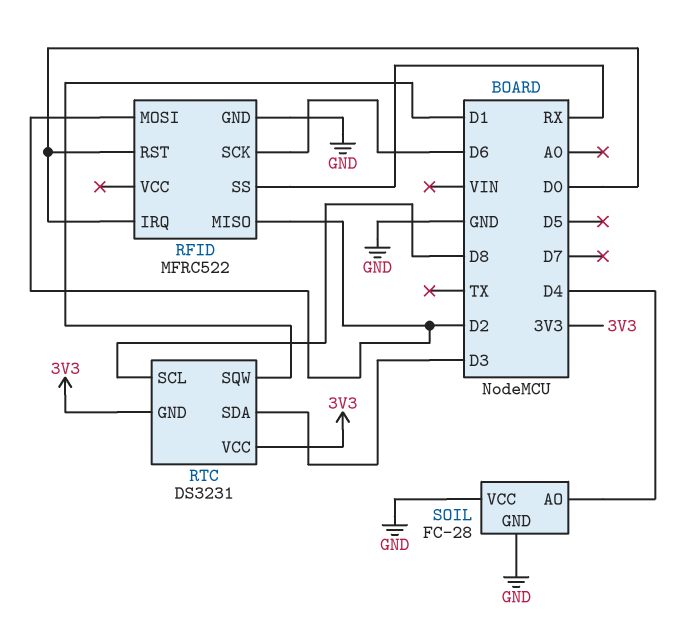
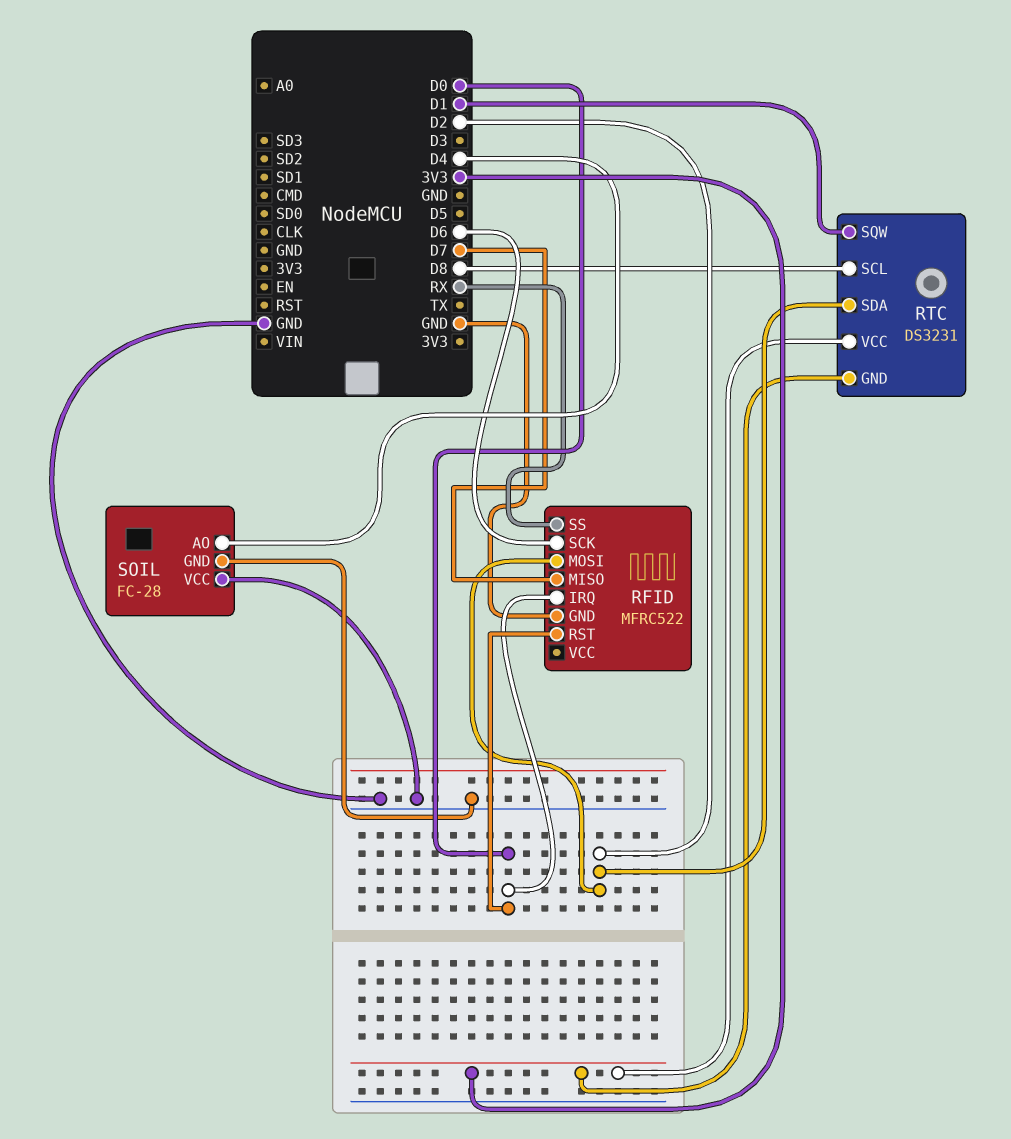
RFID pin MISO: D2 -> D7
RTC pin SDA: D3 -> D2

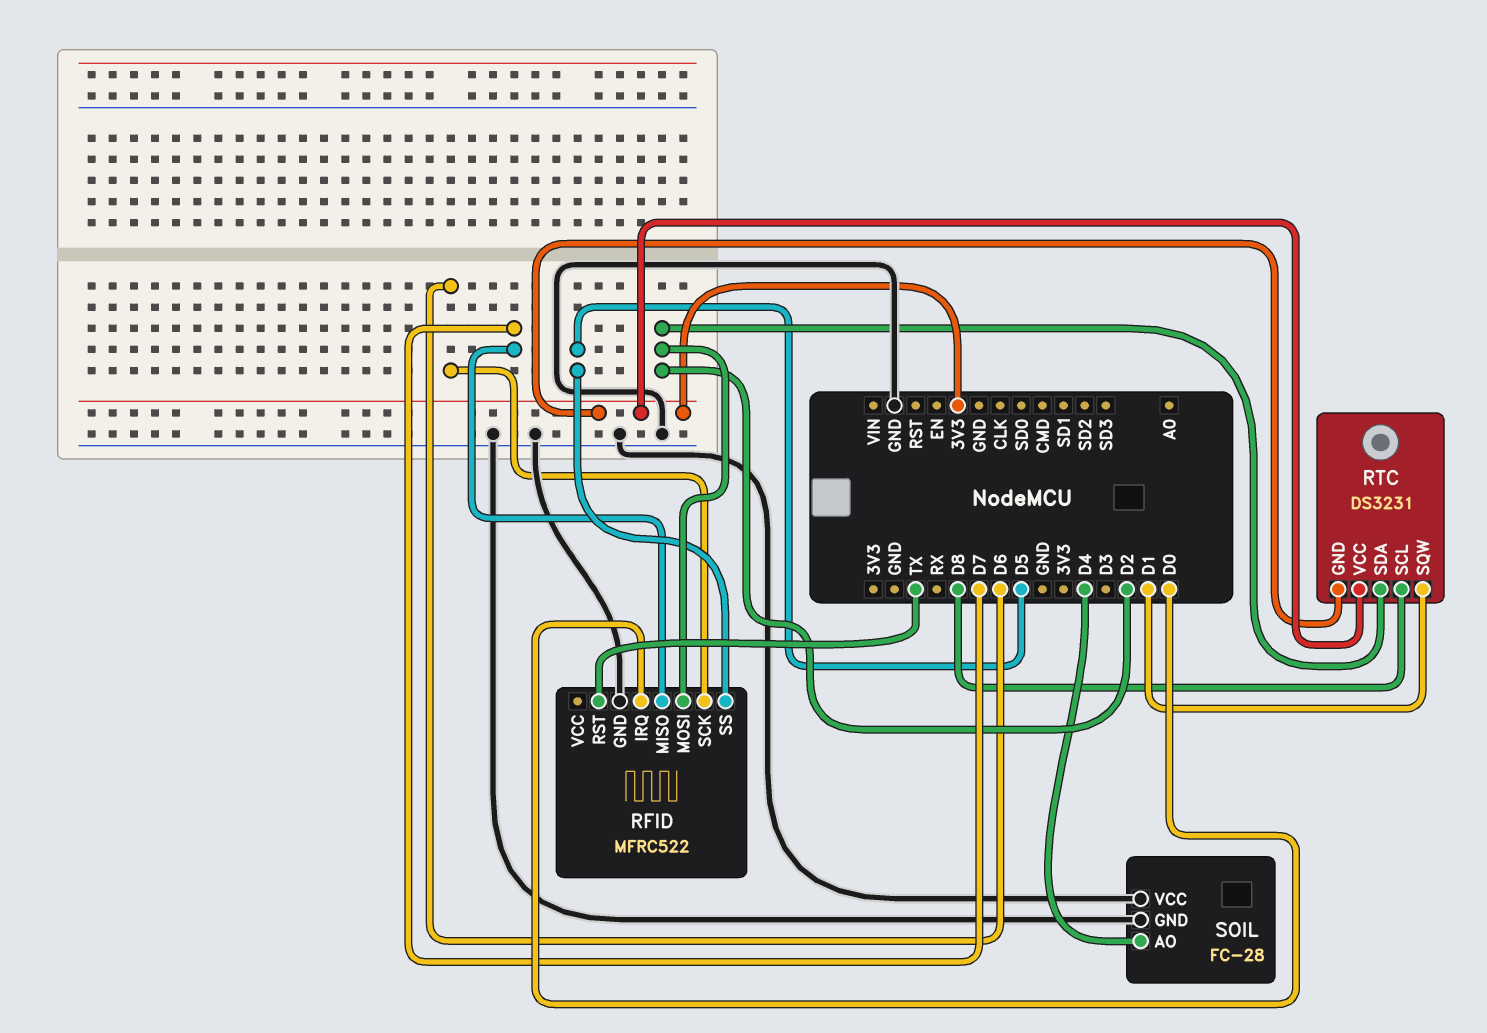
RFID pin RST: D0 -> TX
RFID pin SS: RX -> D5

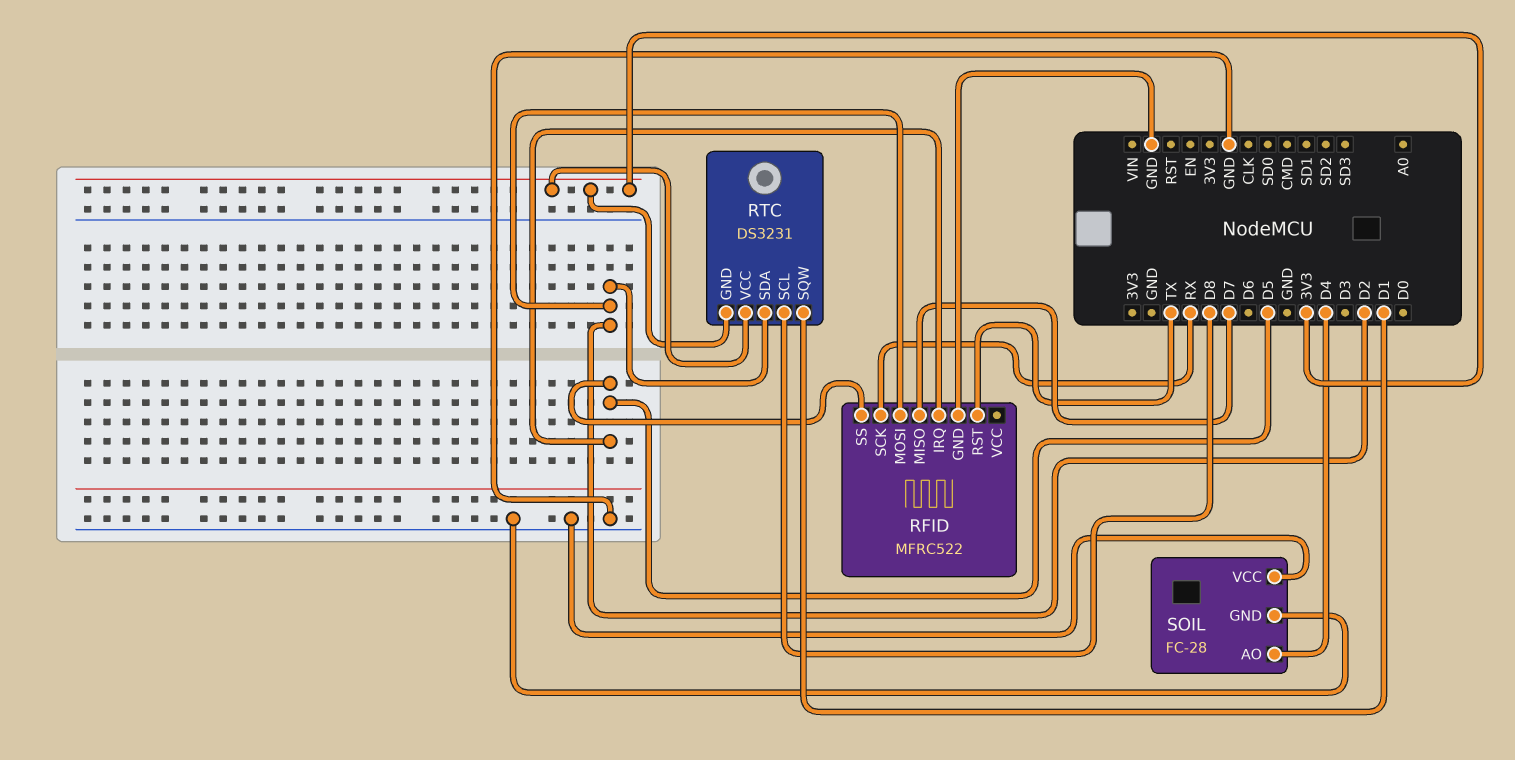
RFID pin IRQ: D0 -> D5
RFID pin SCK: D6 -> RX

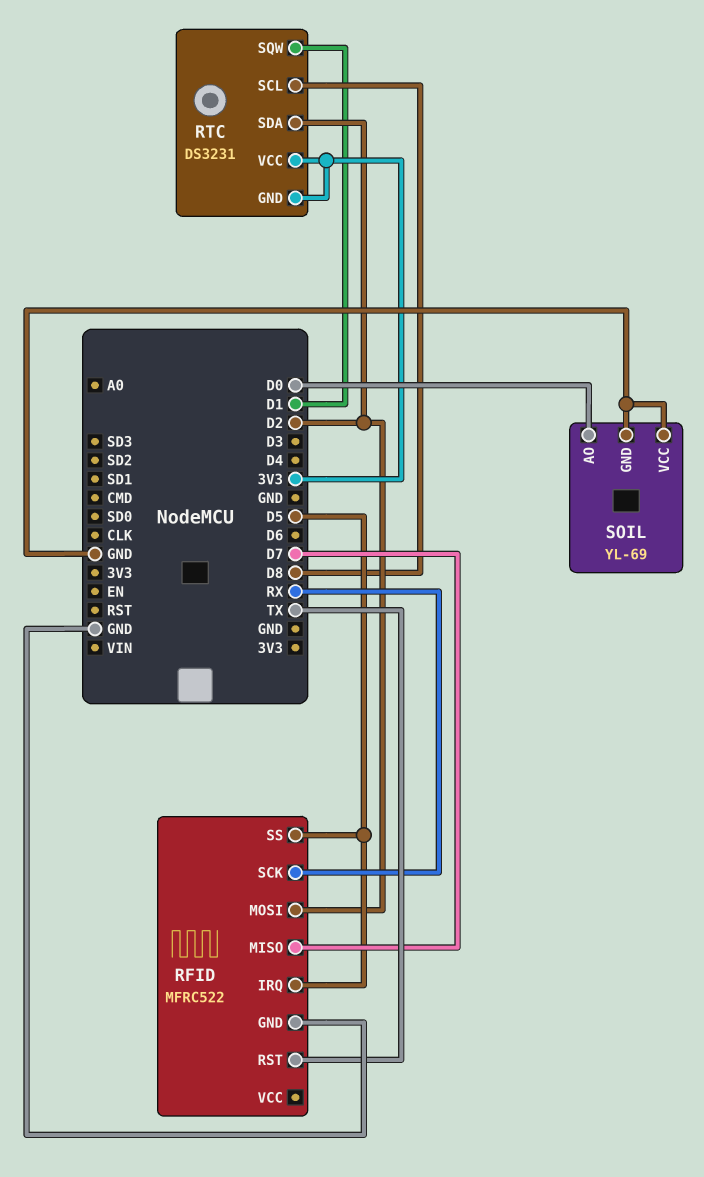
SOIL: FC-28 -> YL-69
SOIL pin AO: D4 -> D0

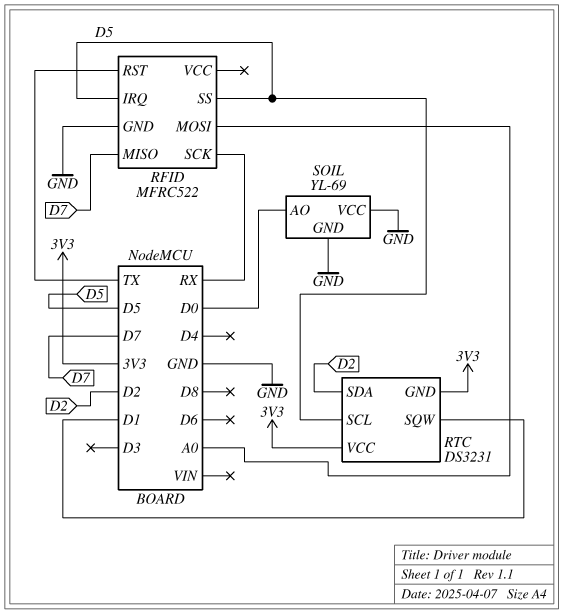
RFID pin MOSI: D2 -> A0
RTC pin SCL: D8 -> D5

